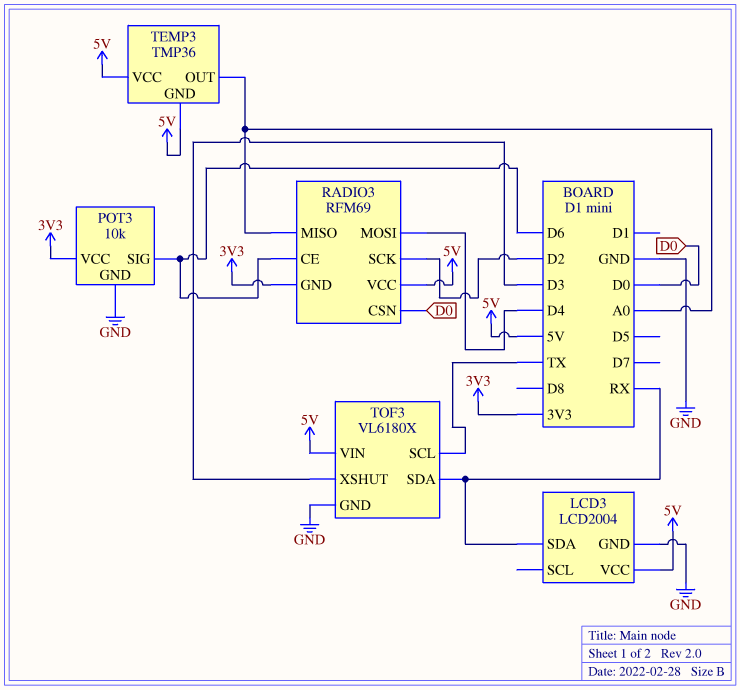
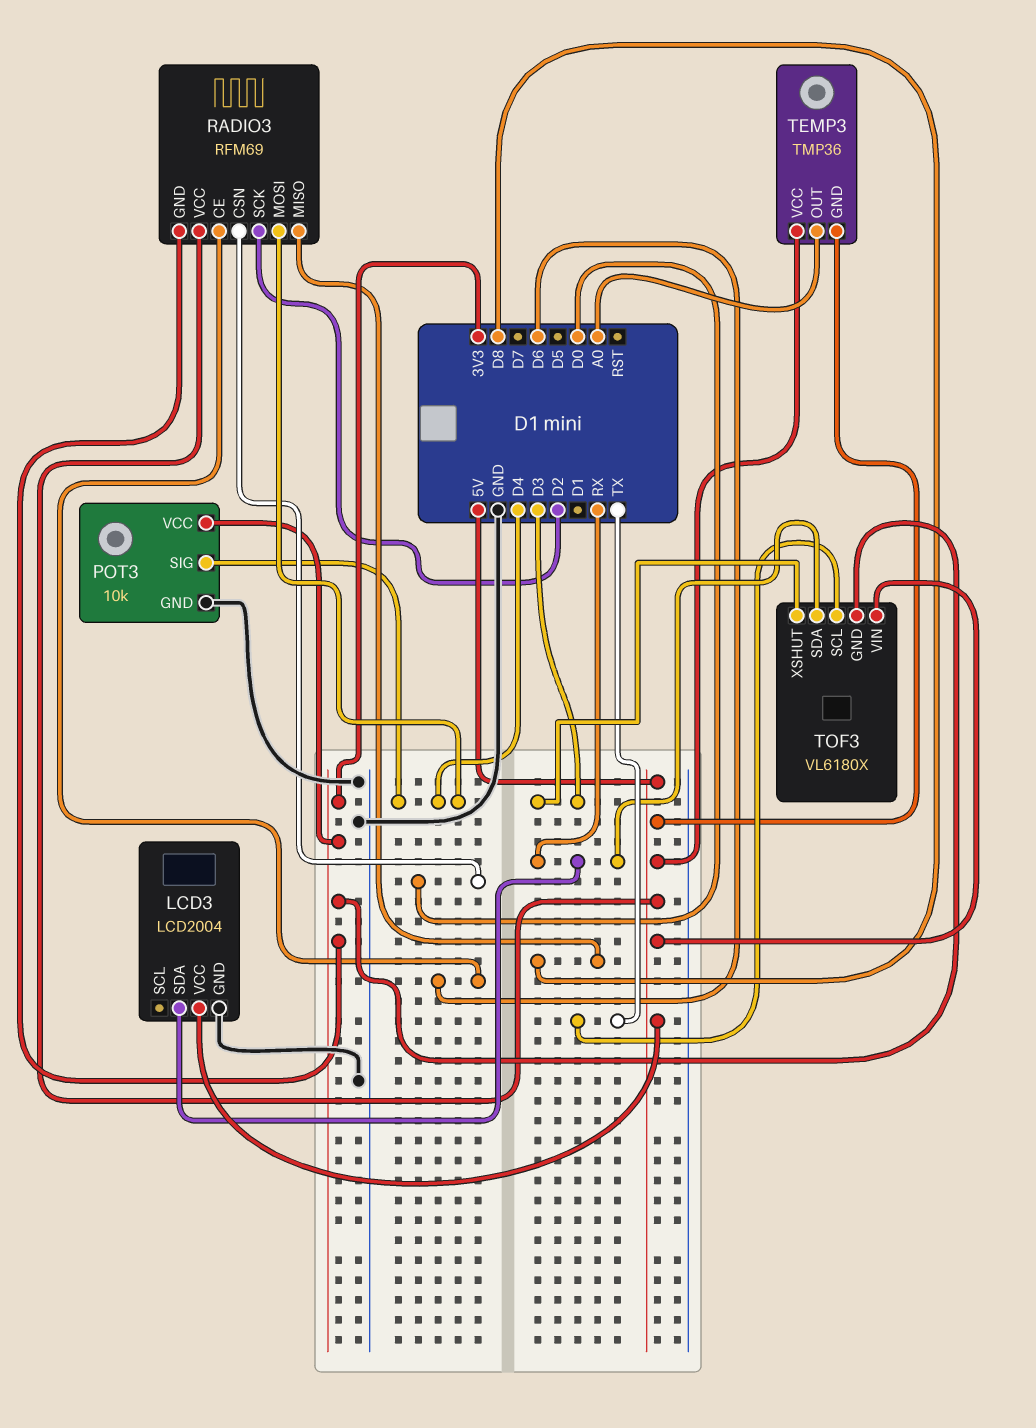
POT3 pin SIG: D6 -> D4
RADIO3 pin MISO: A0 -> D8
TOF3 pin GND: GND -> 3V3

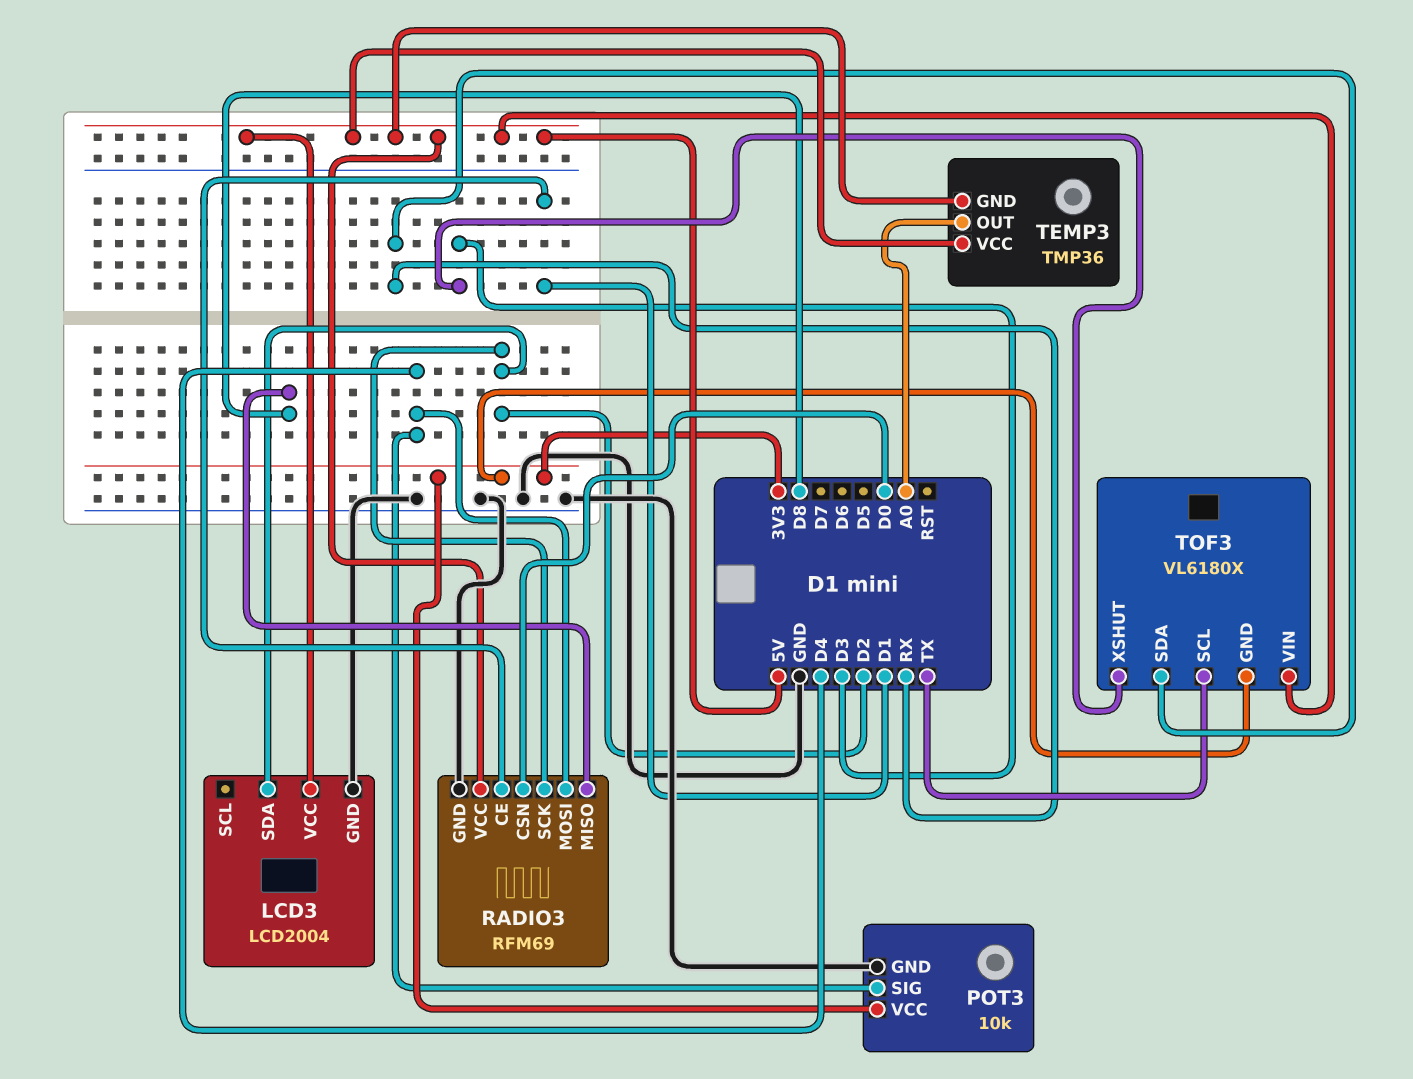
LCD3 pin SDA: RX -> D2
RADIO3 pin CE: D6 -> D1
RADIO3 pin GND: 3V3 -> GND

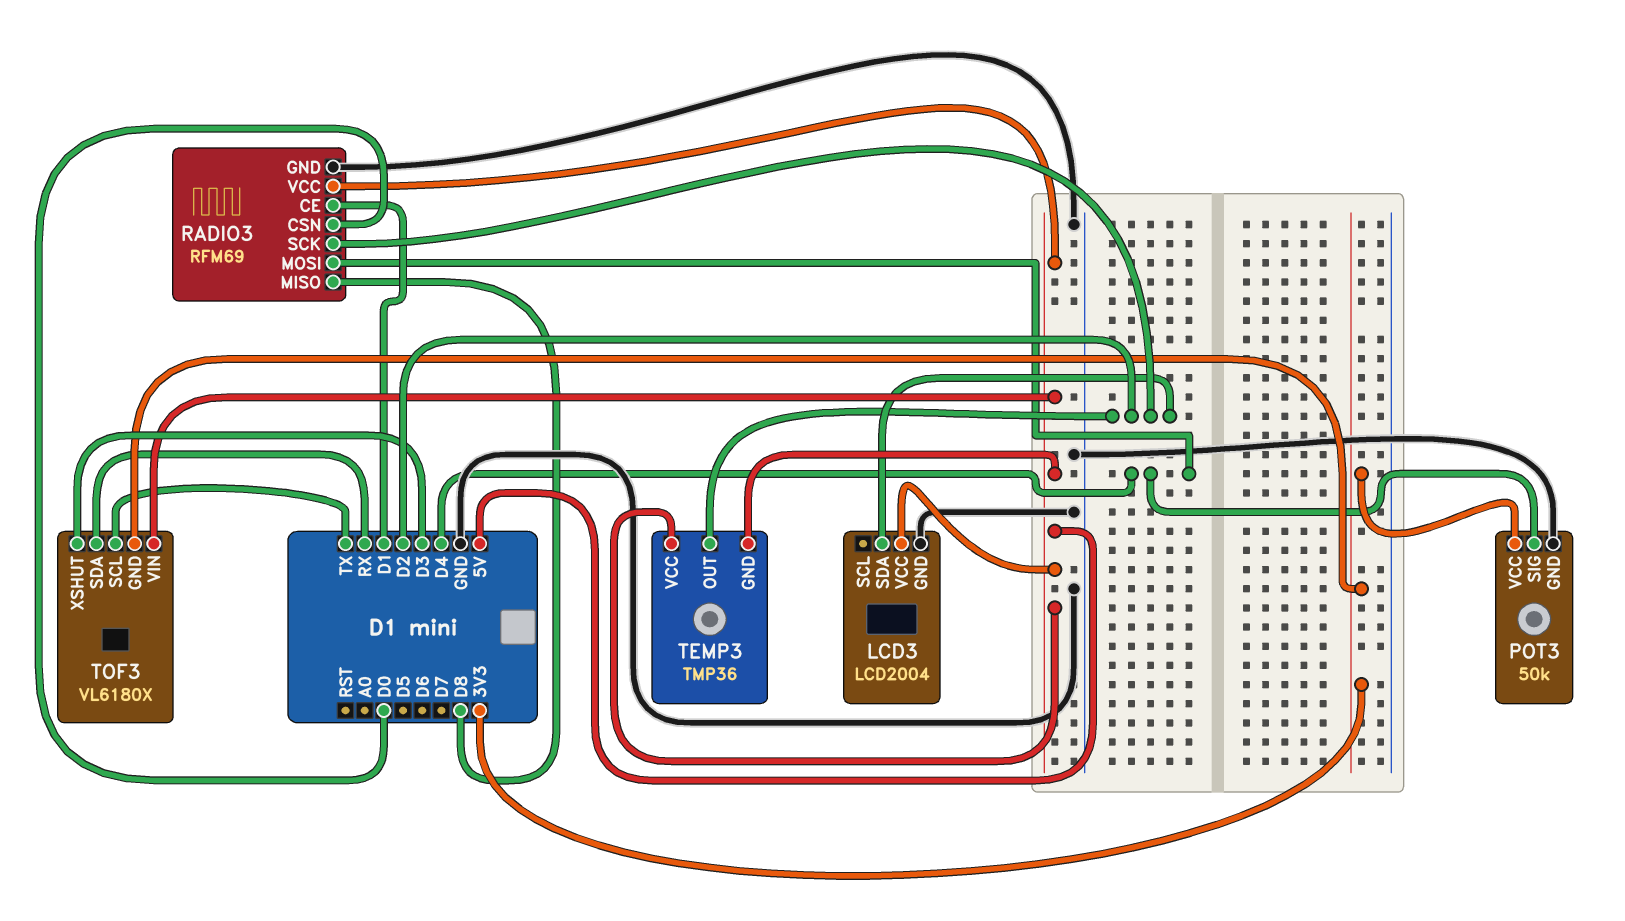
POT3: 10k -> 50k
TEMP3 pin OUT: A0 -> D2

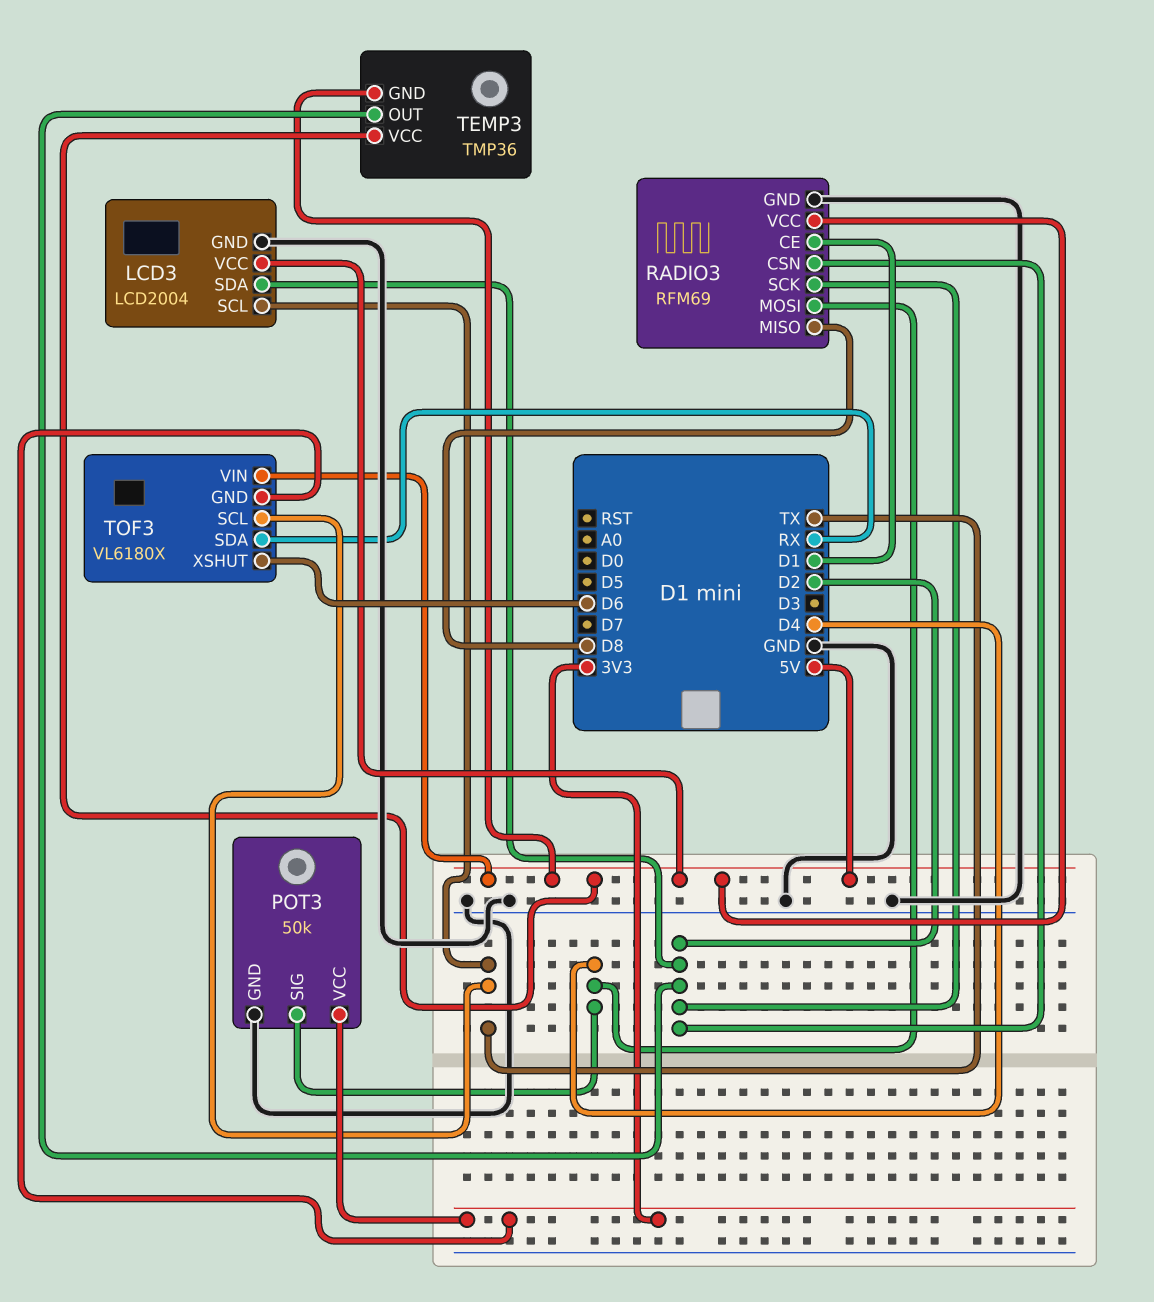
LCD3 pin SCL: none -> TX
RADIO3 pin CSN: D0 -> D2
TOF3 pin XSHUT: D3 -> D6

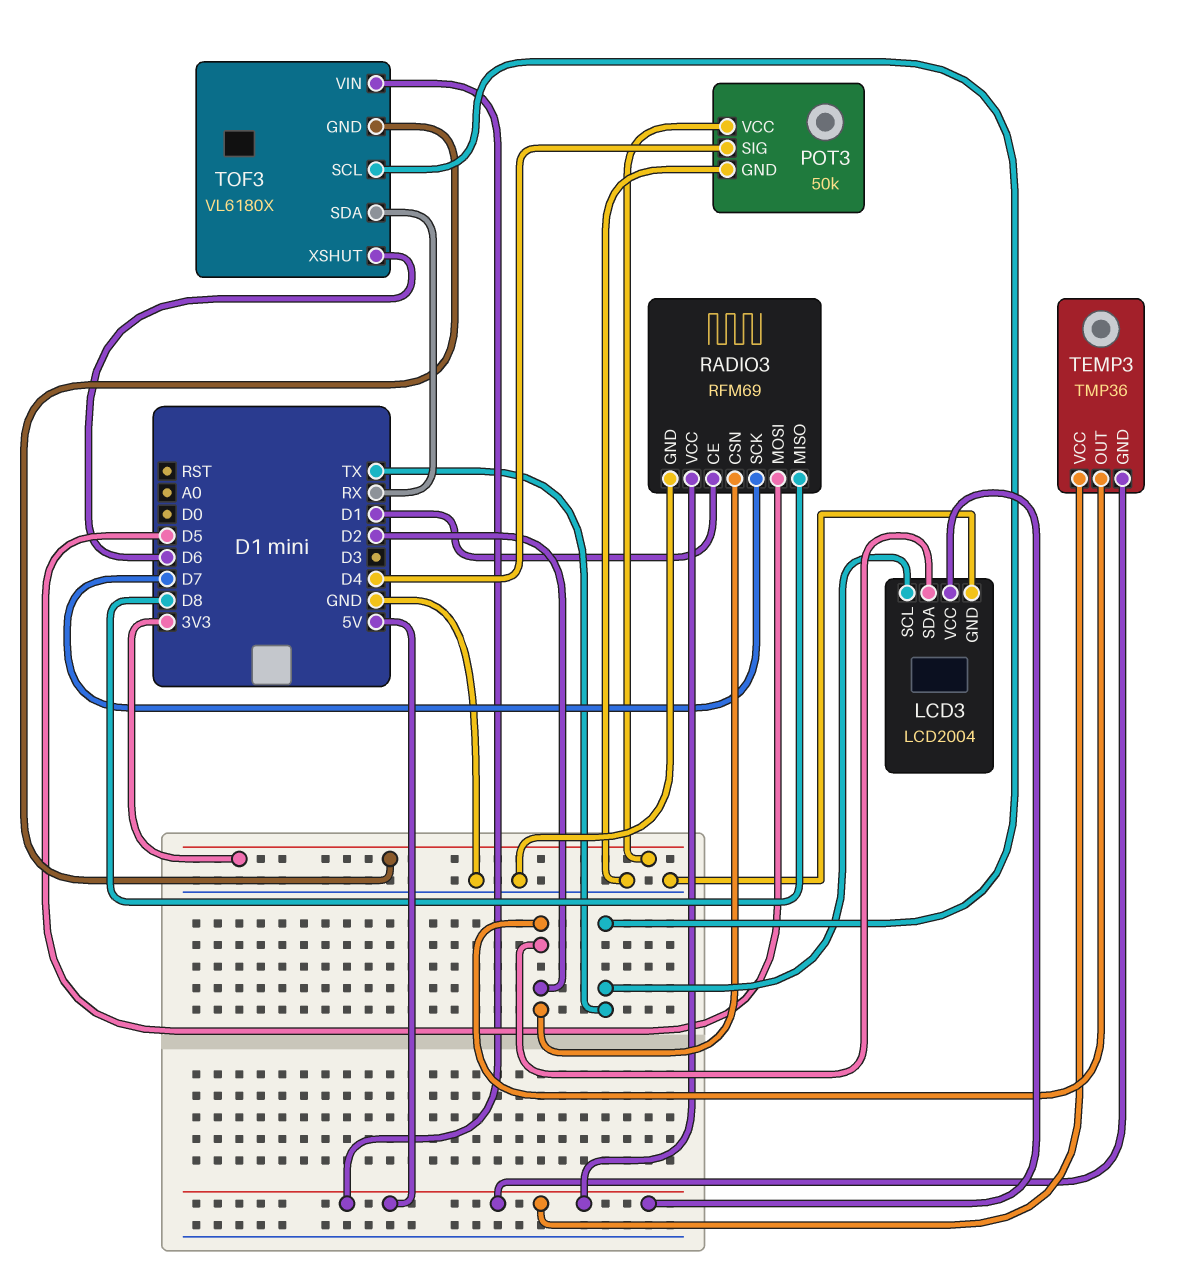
RADIO3 pin MOSI: D4 -> D5
RADIO3 pin SCK: D2 -> D7

